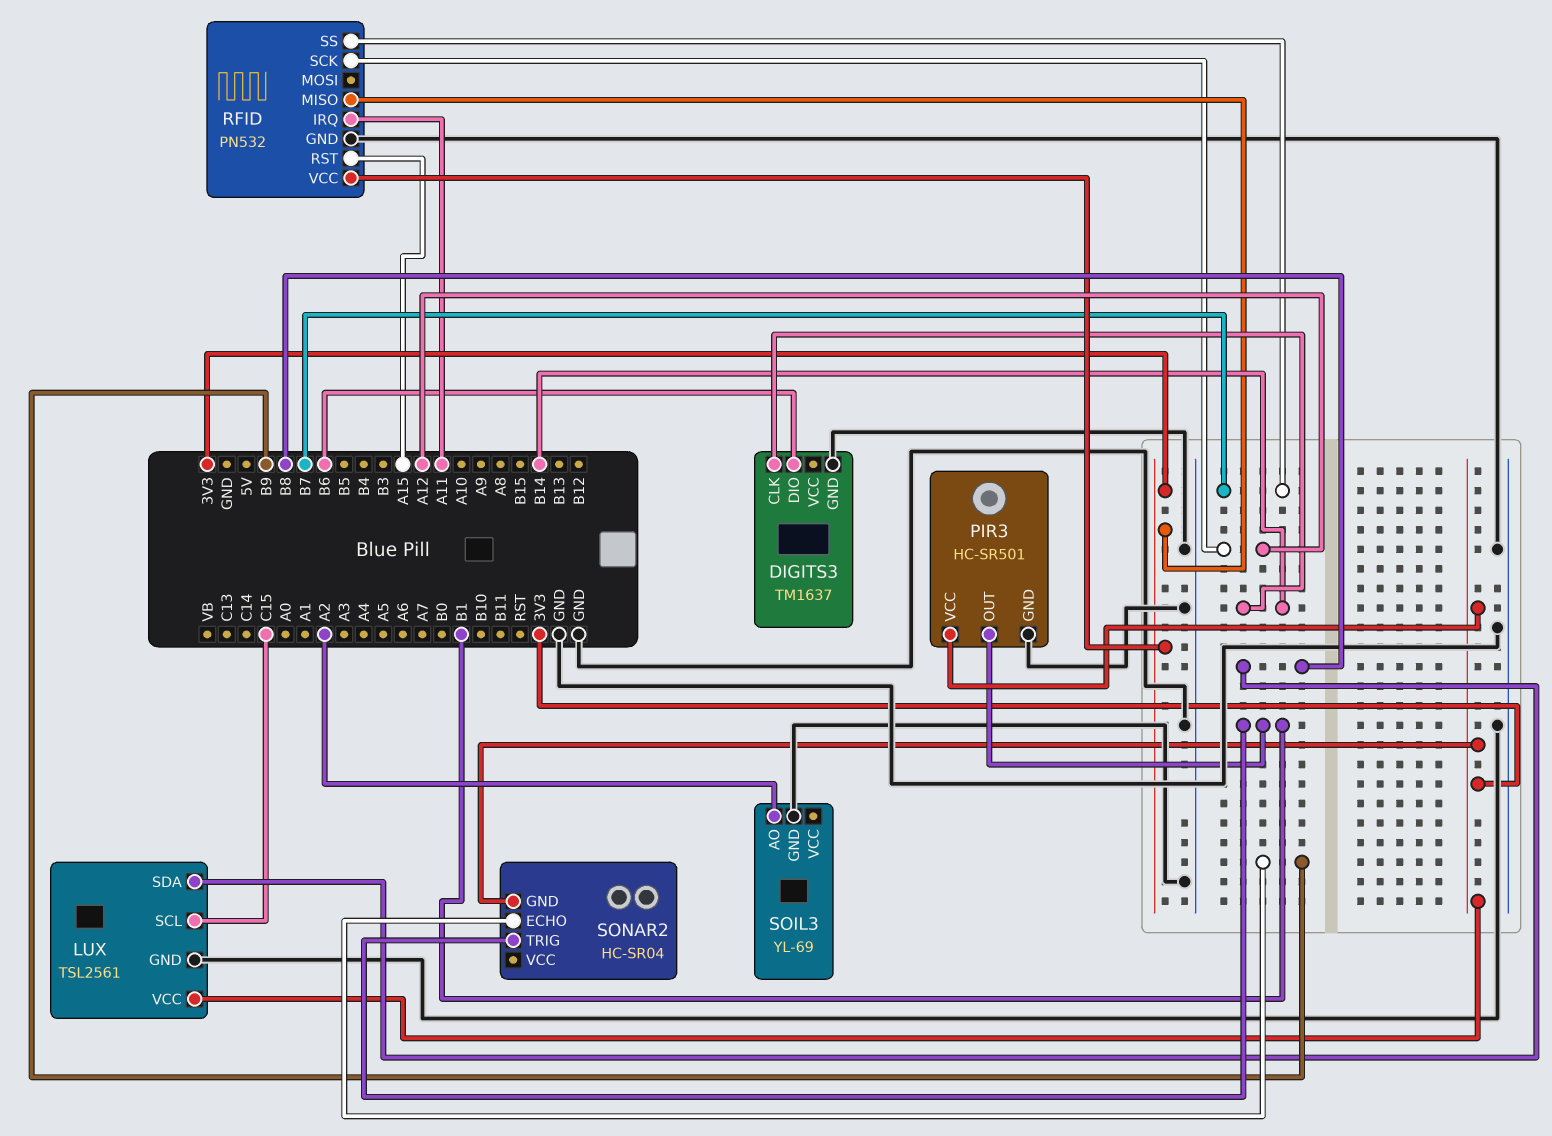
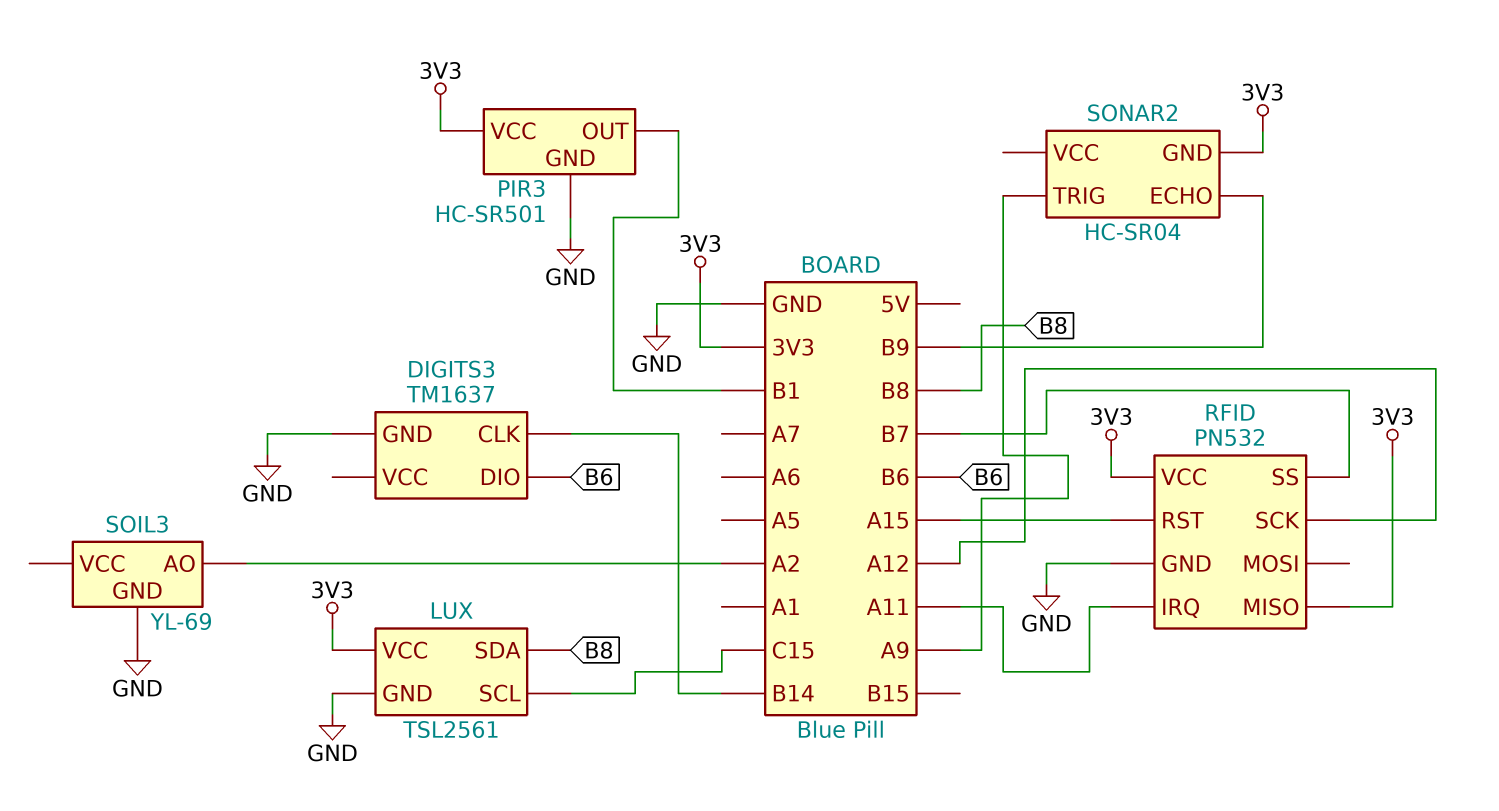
SONAR2 pin TRIG: B1 -> A9

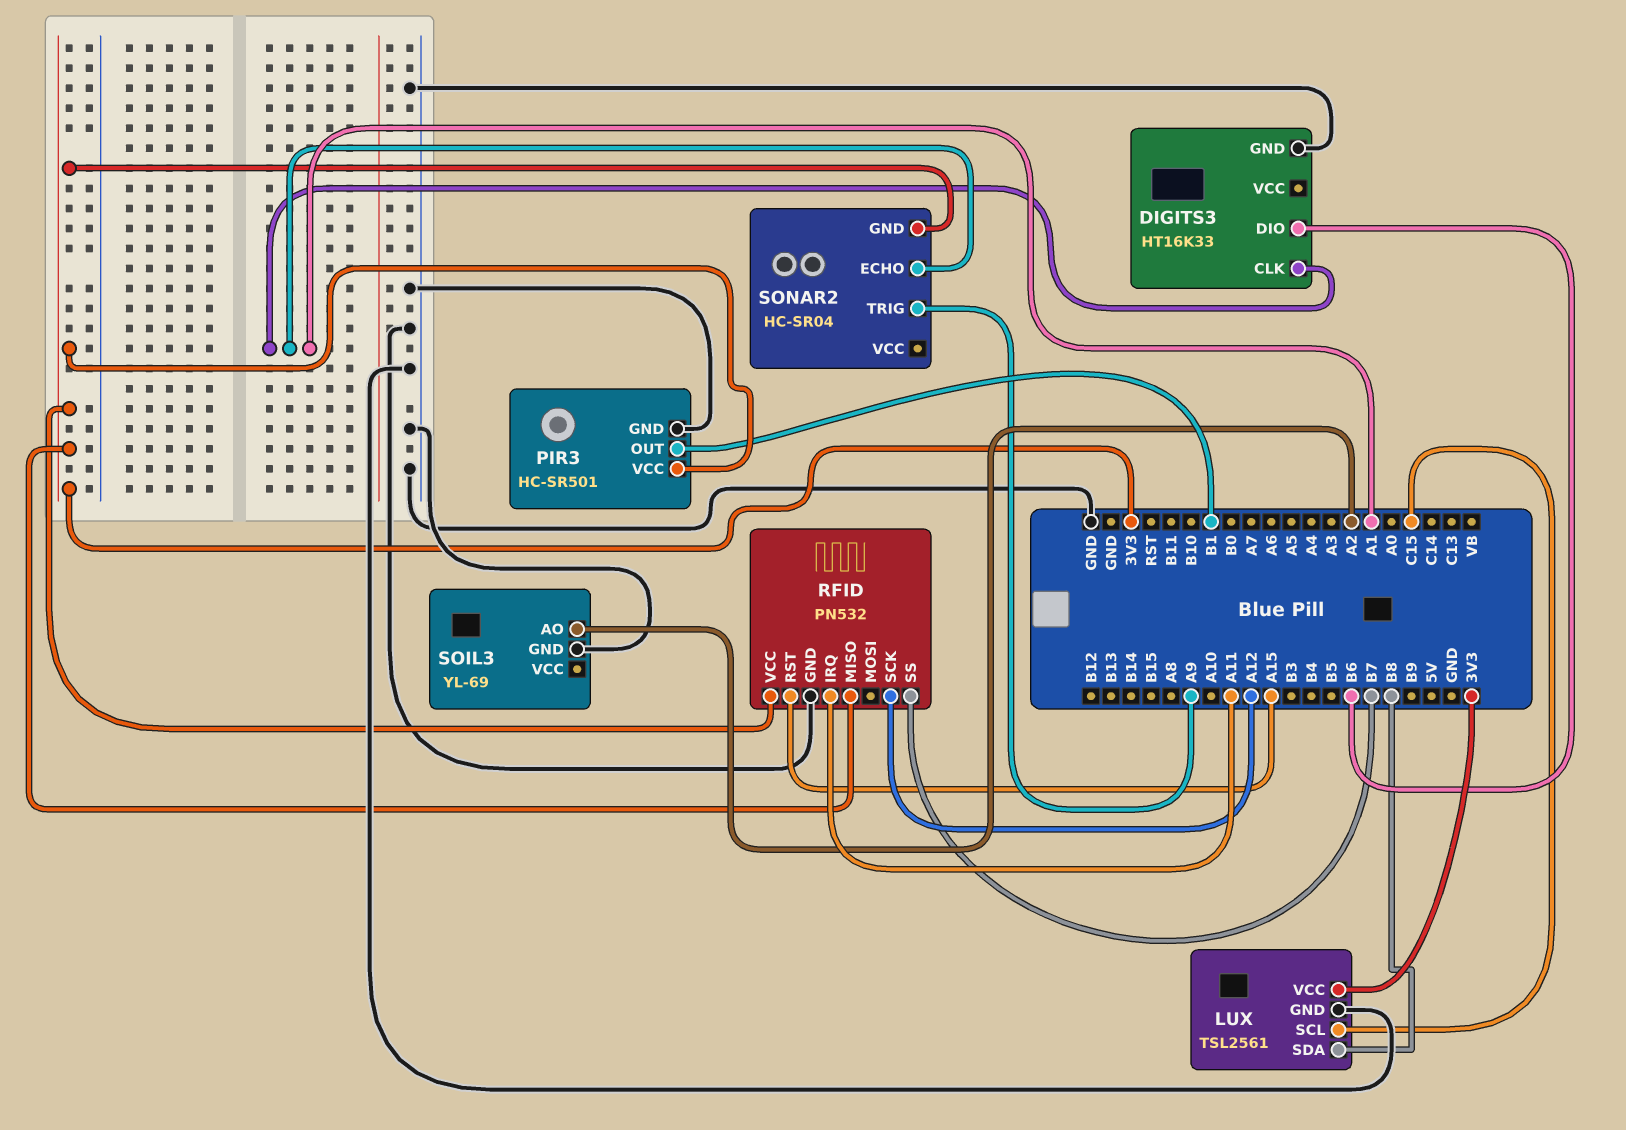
DIGITS3: TM1637 -> HT16K33
DIGITS3 pin CLK: B14 -> A1
SONAR2 pin ECHO: B9 -> A1

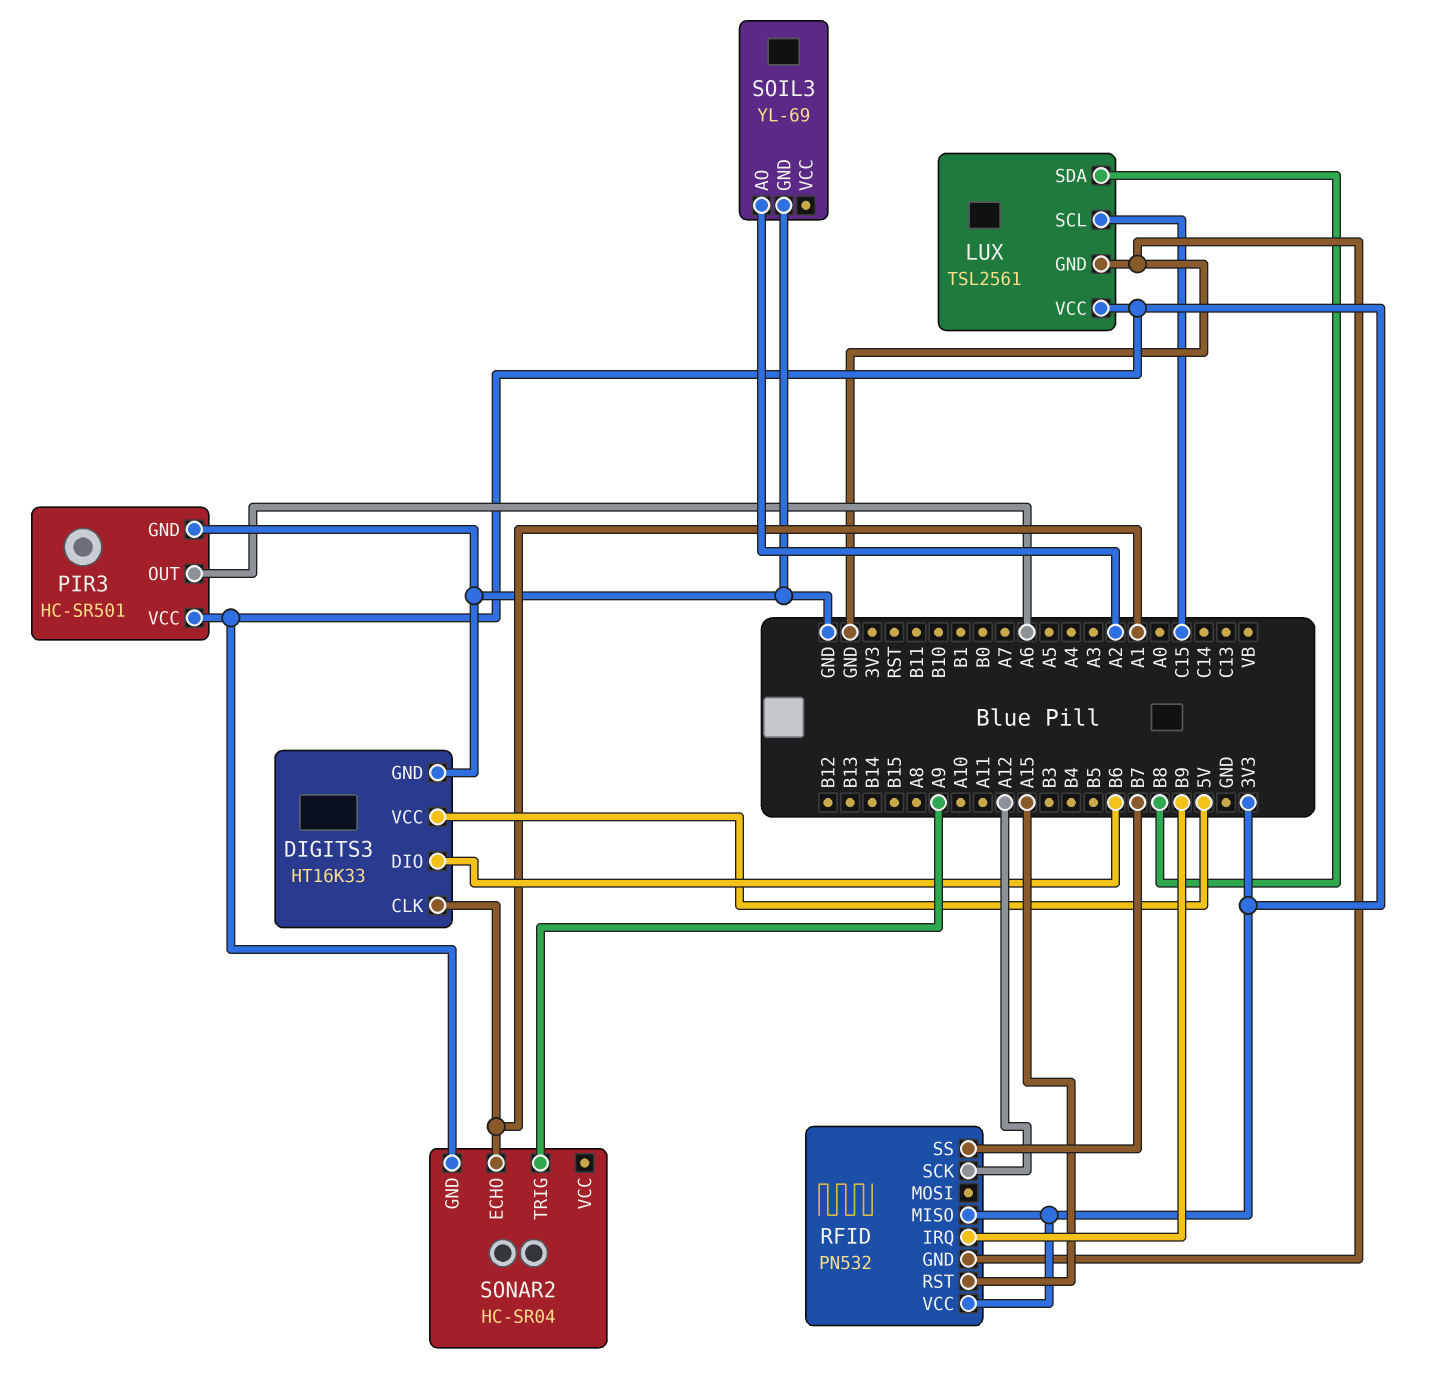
DIGITS3 pin VCC: none -> 5V
PIR3 pin OUT: B1 -> A6
RFID pin IRQ: A11 -> B9

